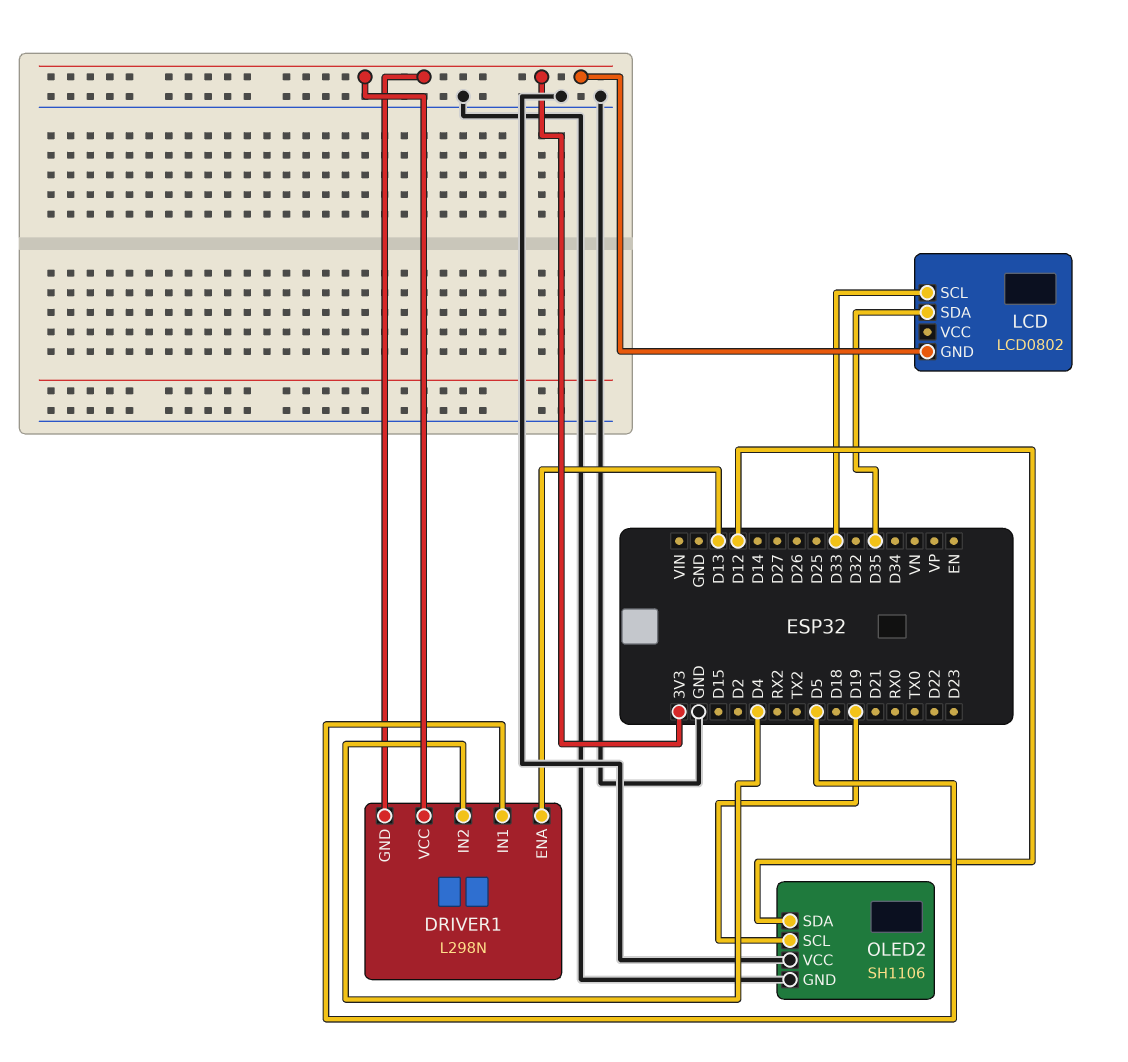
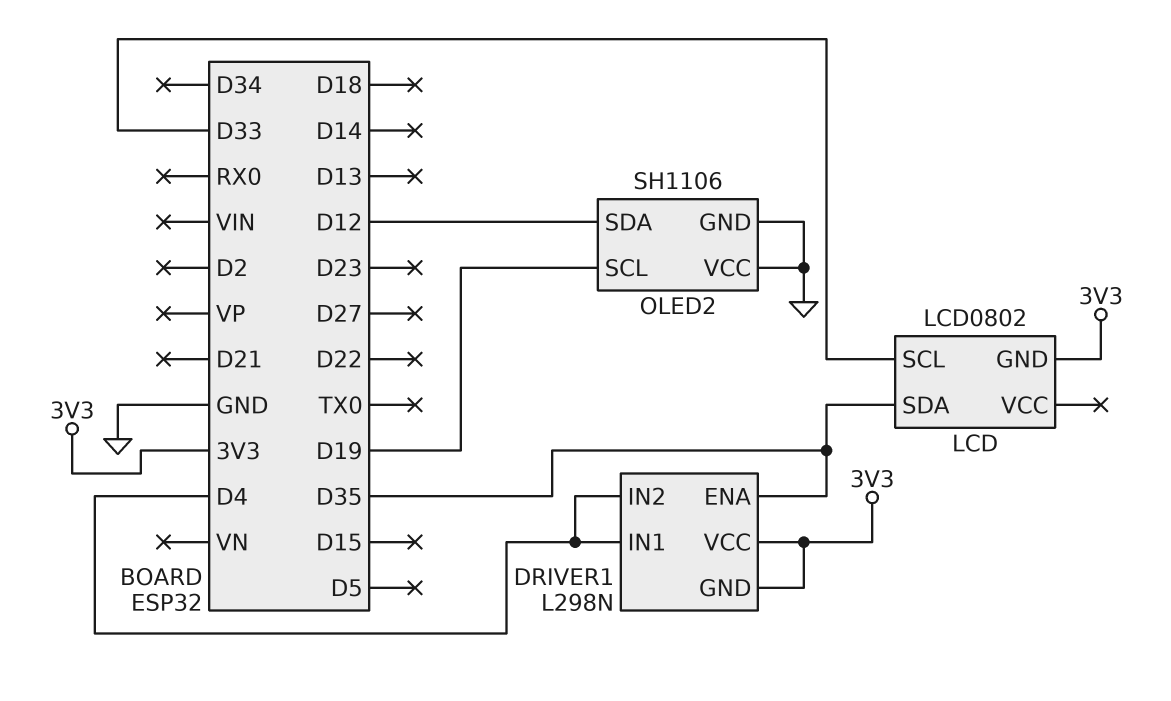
DRIVER1 pin ENA: D13 -> D35
DRIVER1 pin IN1: D5 -> D4

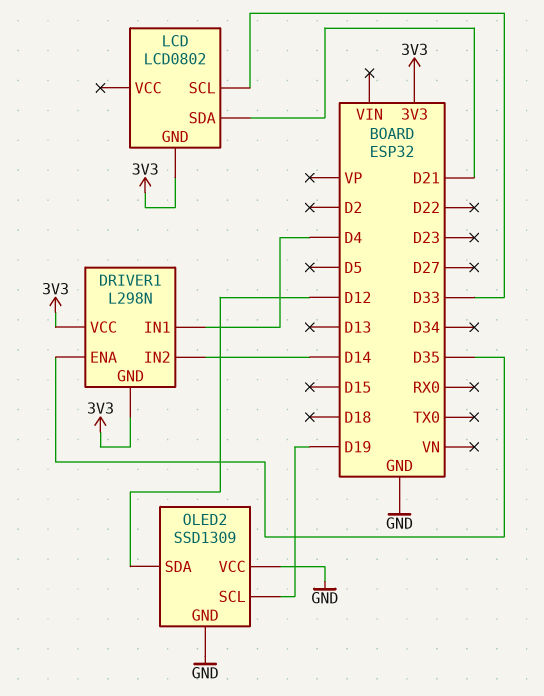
DRIVER1 pin IN2: D4 -> D14
LCD pin SDA: D35 -> D21
OLED2: SH1106 -> SSD1309

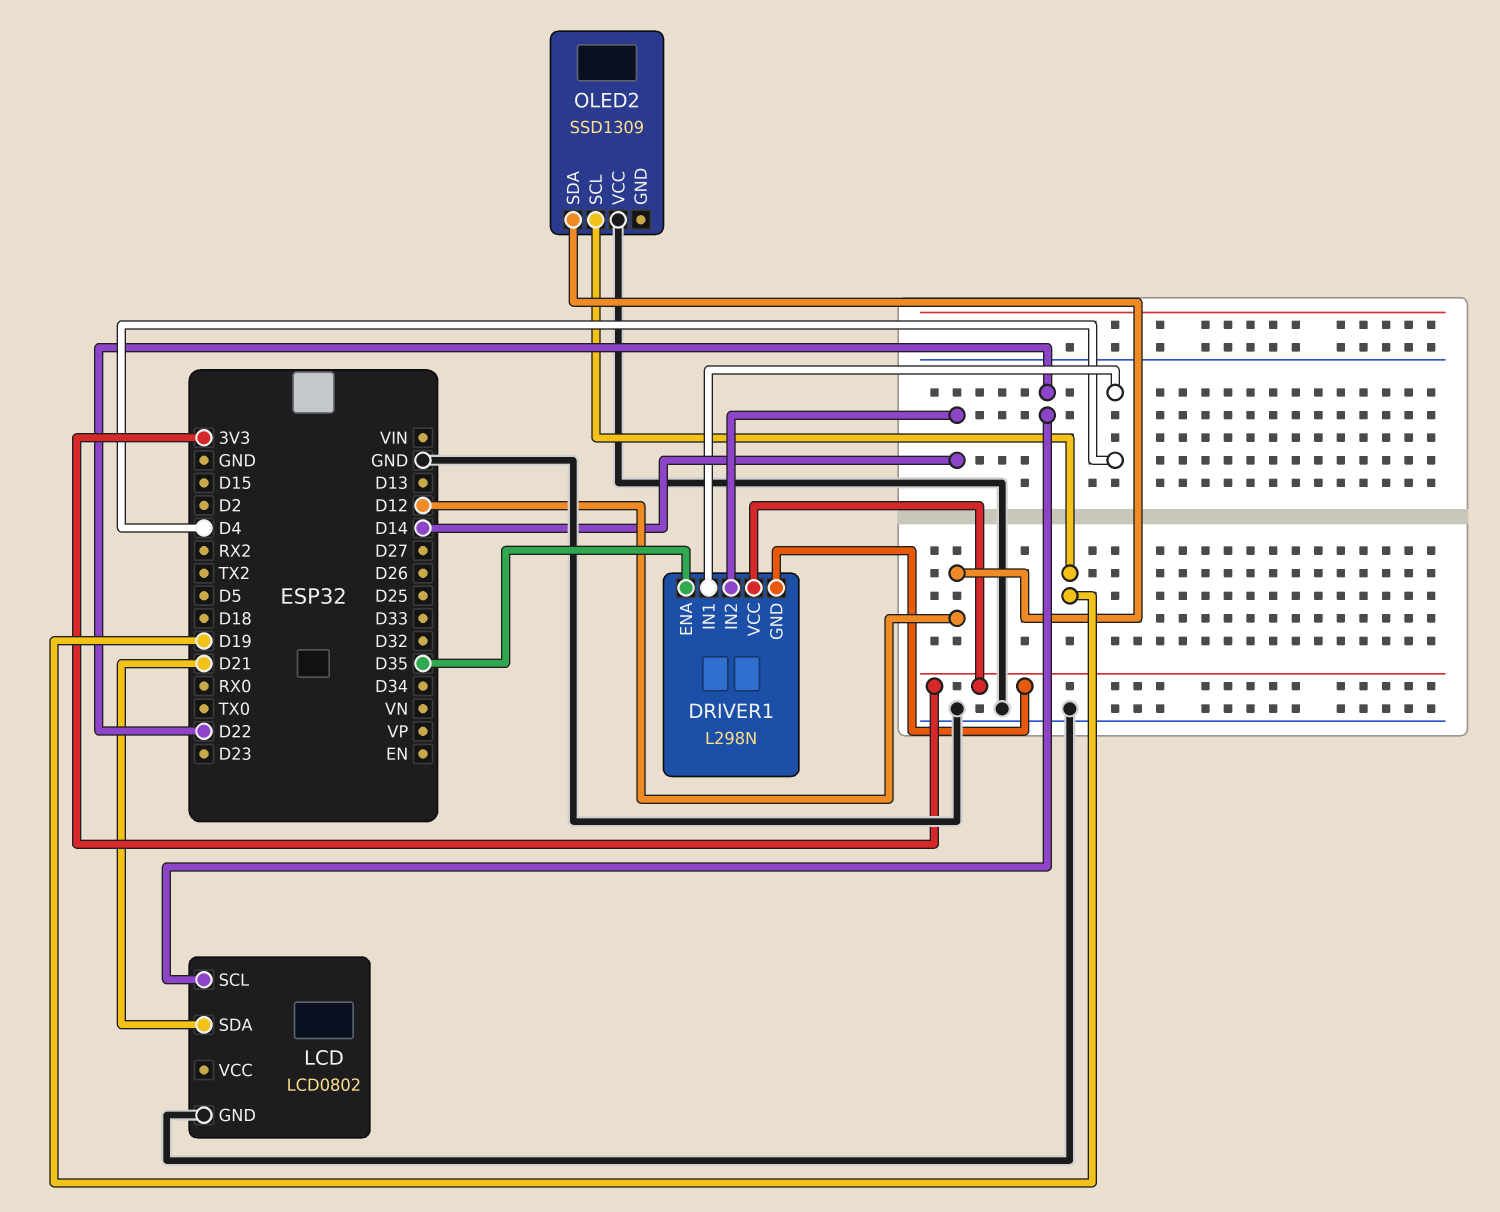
LCD pin GND: 3V3 -> GND
LCD pin SCL: D33 -> D22
OLED2 pin GND: GND -> none

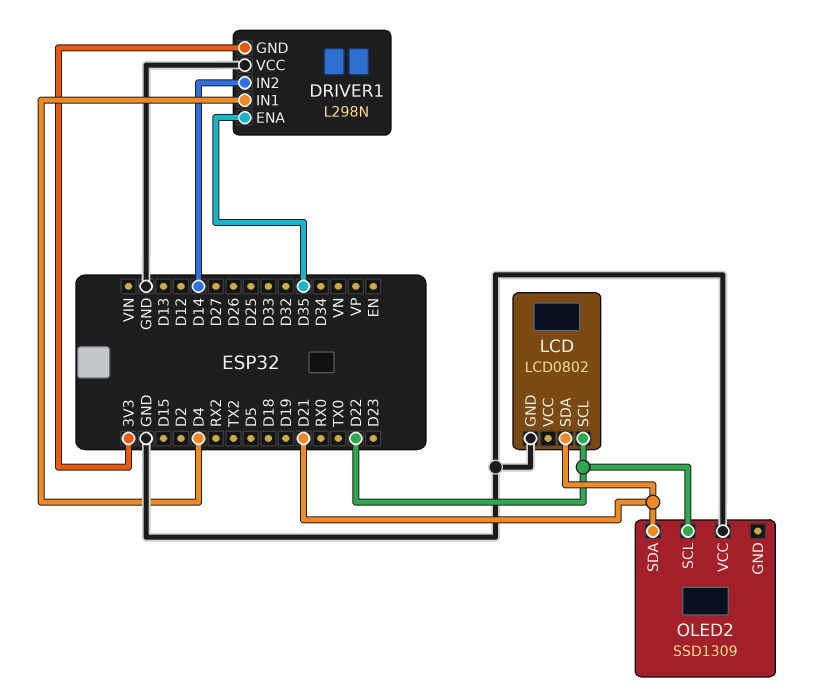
DRIVER1 pin VCC: 3V3 -> GND
OLED2 pin SCL: D19 -> D22
OLED2 pin SDA: D12 -> D21

